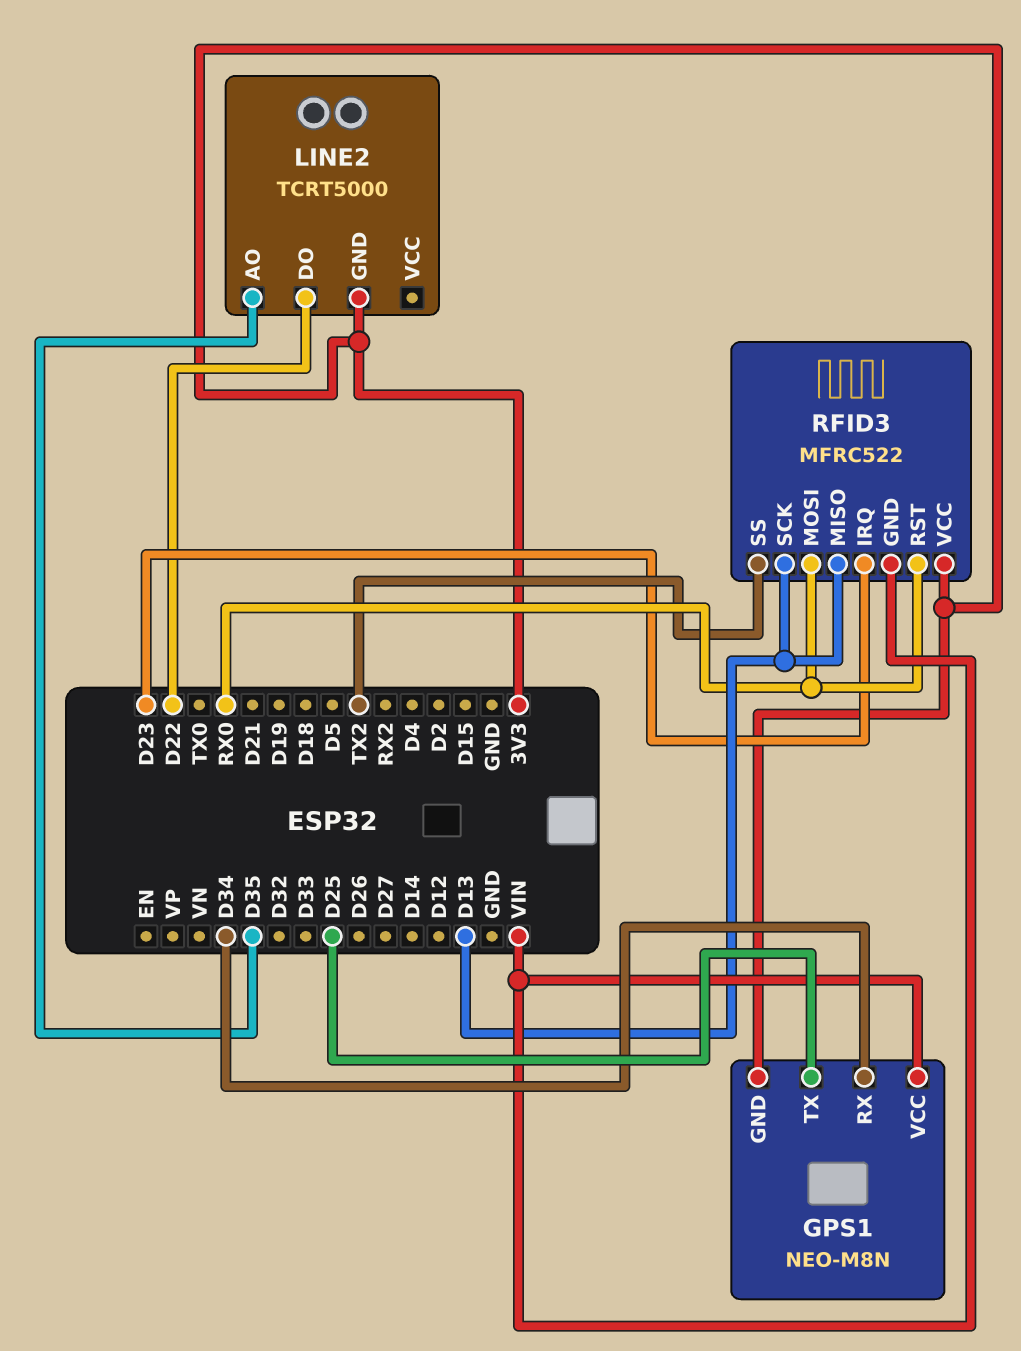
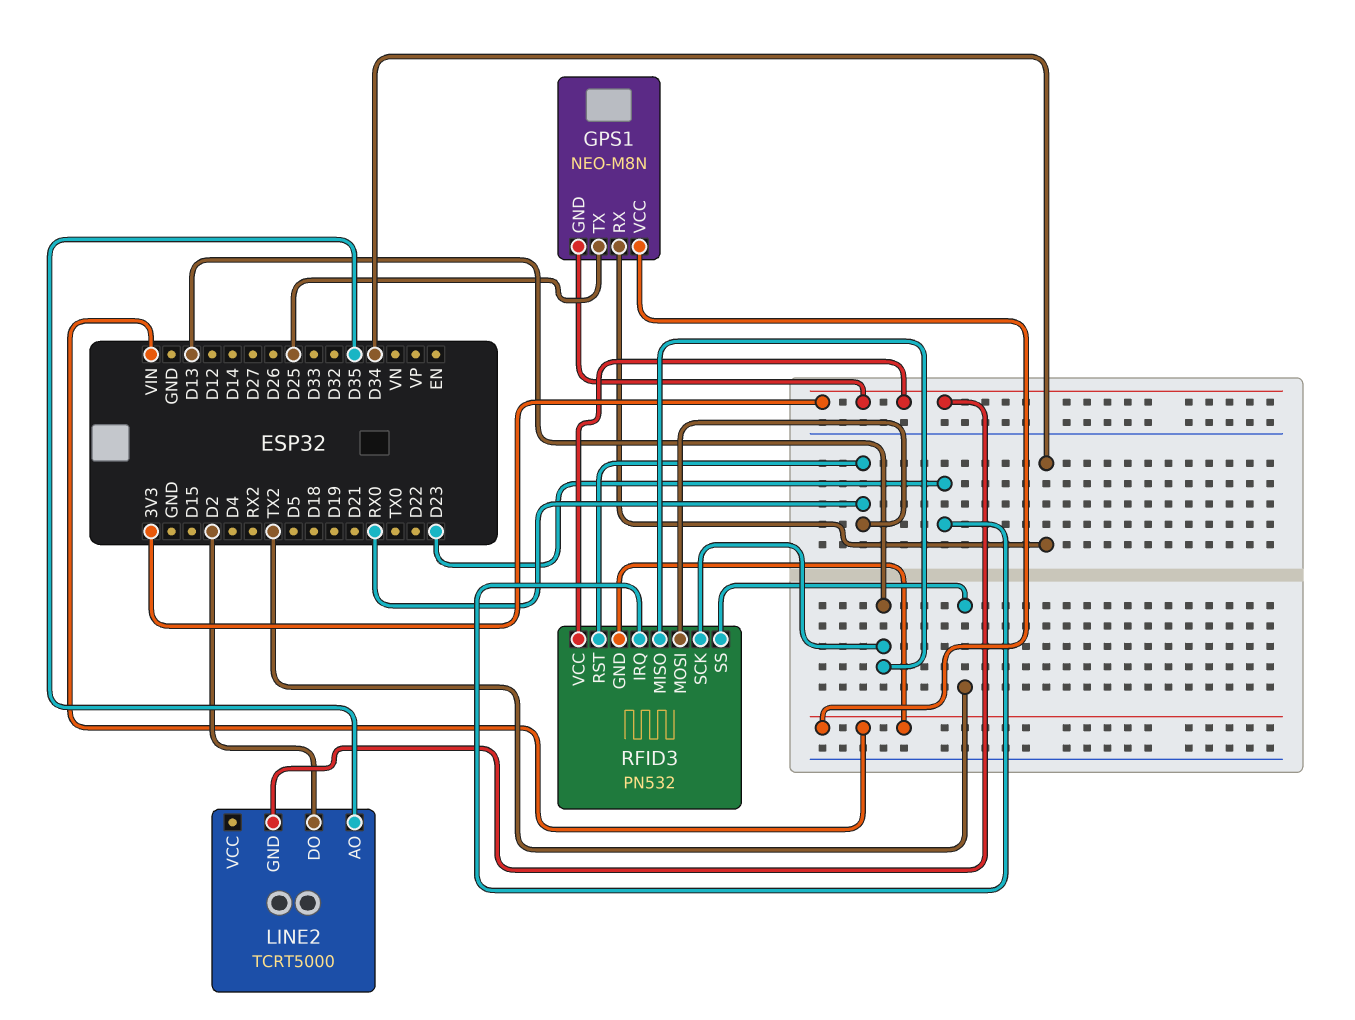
LINE2 pin DO: D22 -> D2
RFID3: MFRC522 -> PN532

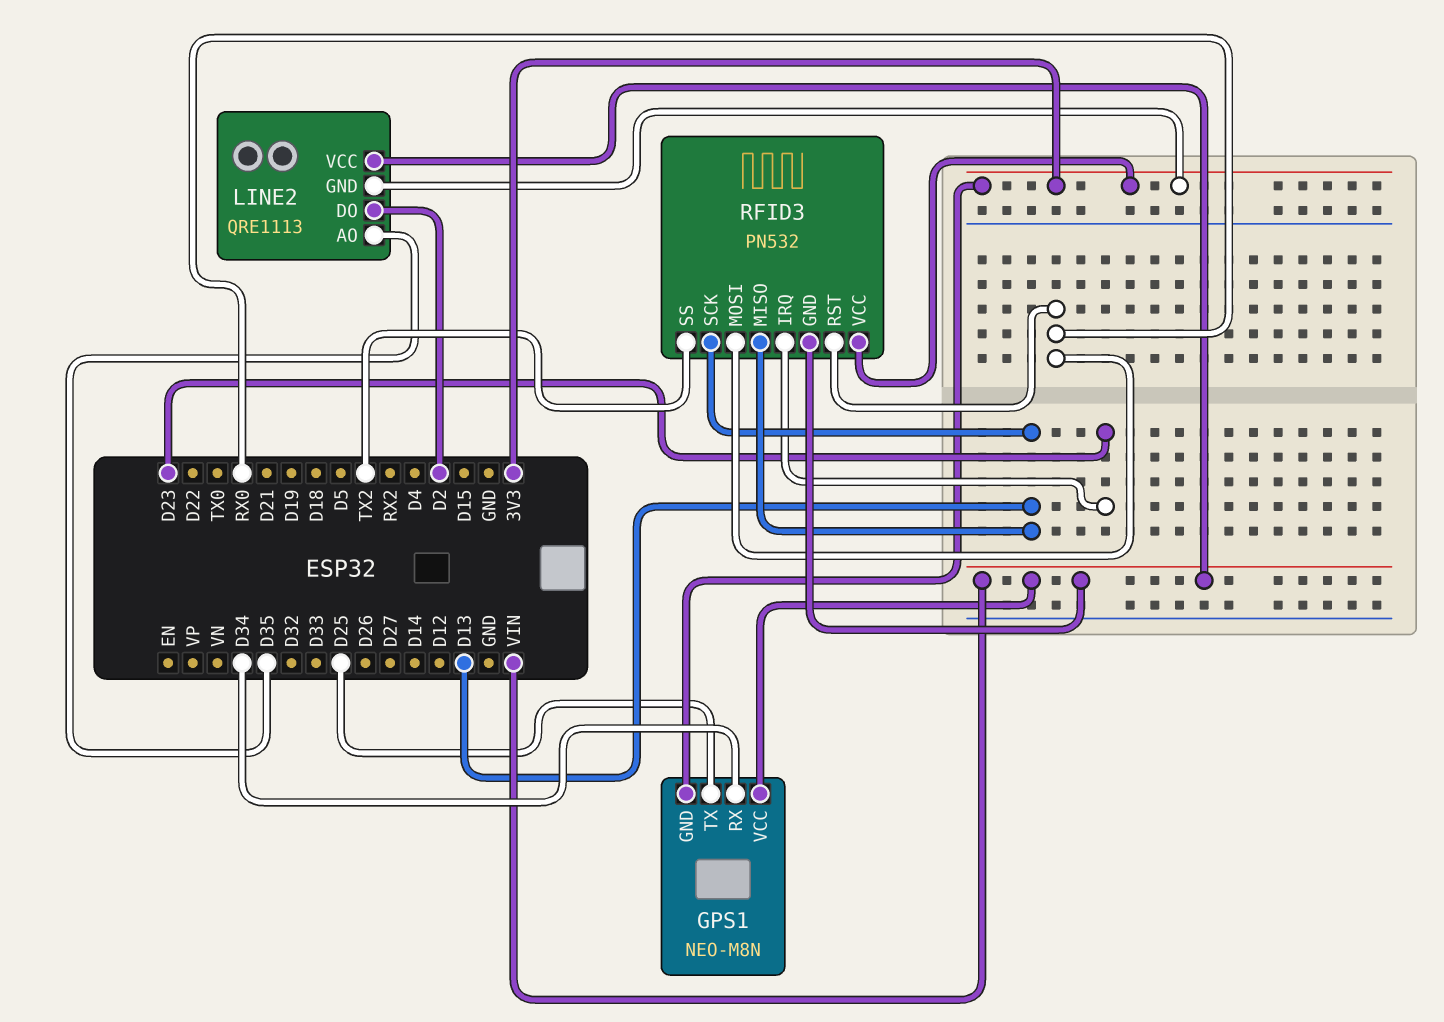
LINE2: TCRT5000 -> QRE1113
LINE2 pin VCC: none -> VIN

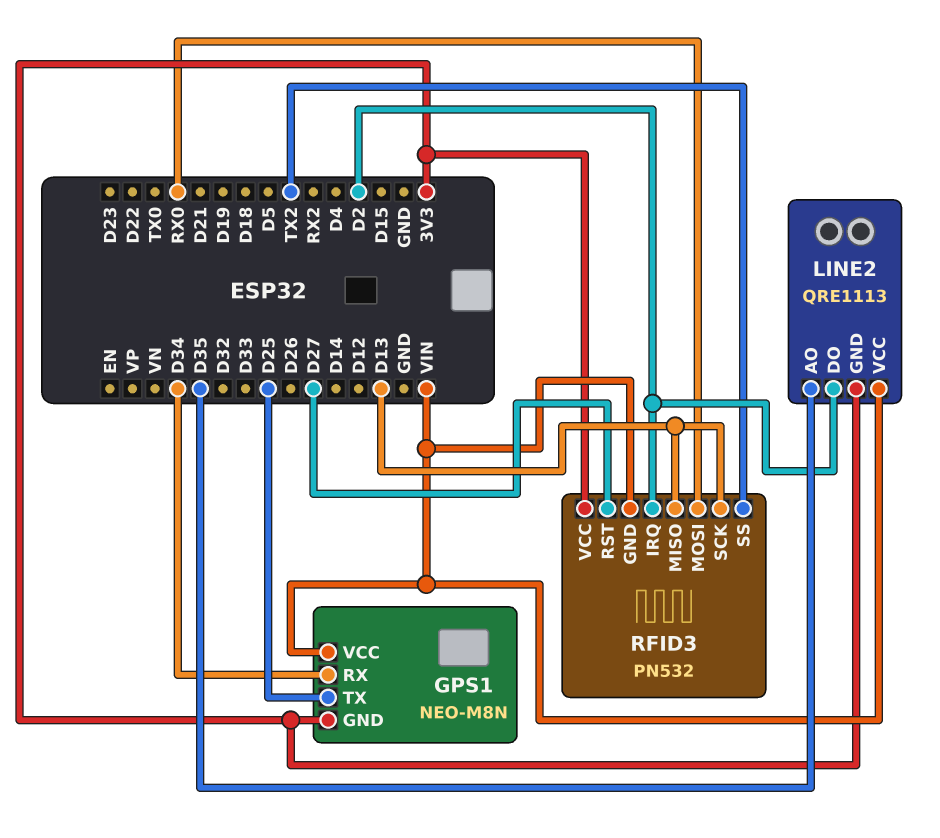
RFID3 pin IRQ: D23 -> D2
RFID3 pin RST: RX0 -> D27

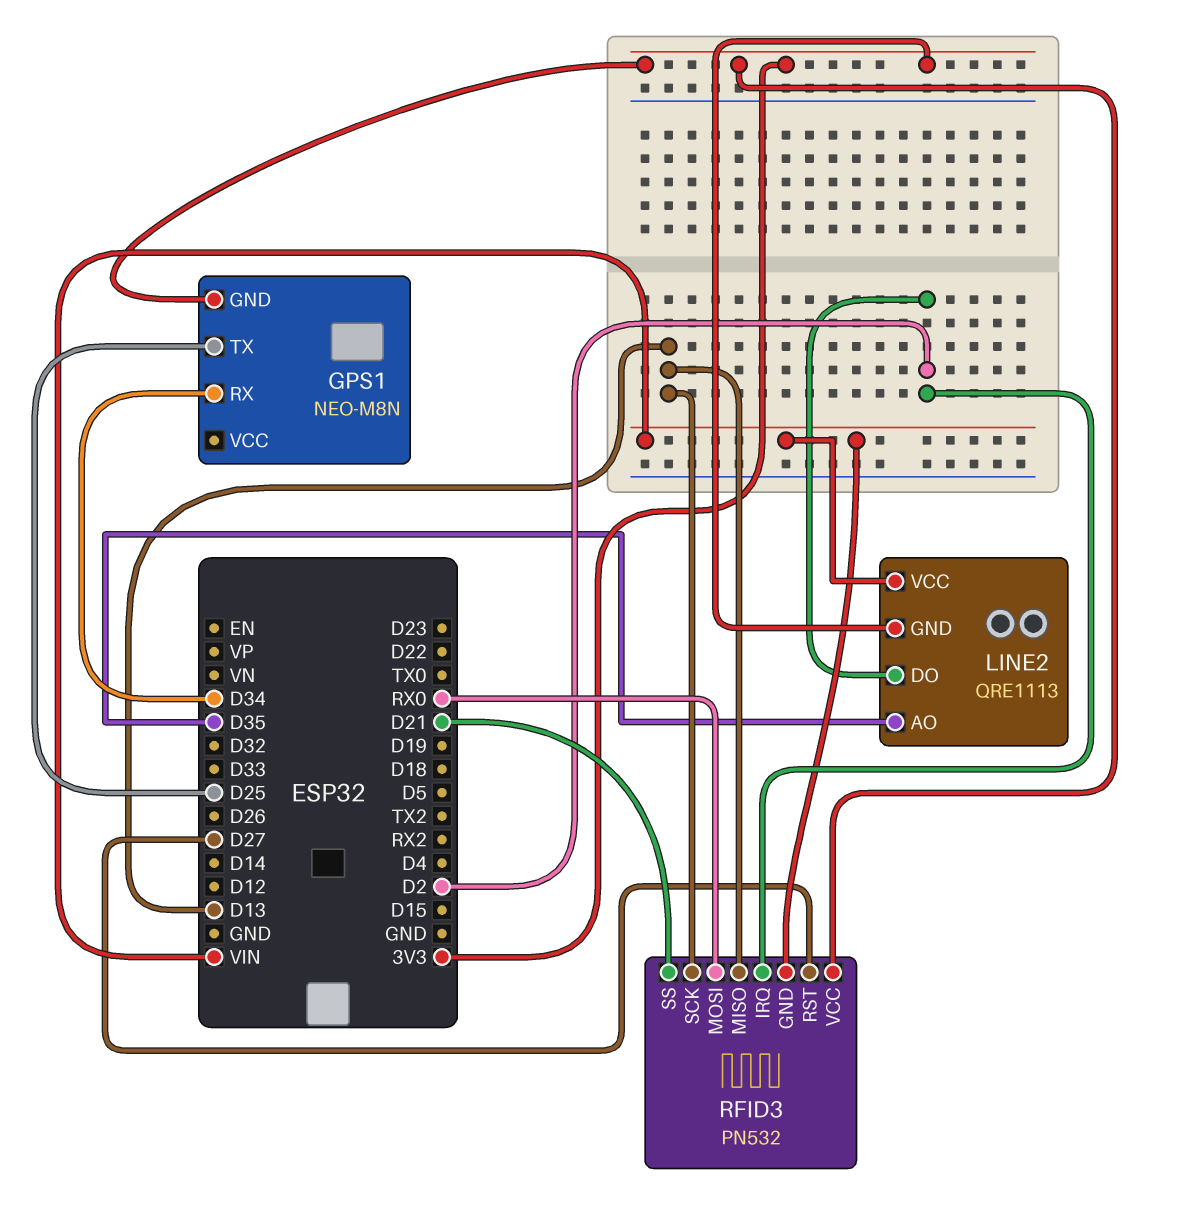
GPS1 pin VCC: VIN -> none
RFID3 pin SS: TX2 -> D21

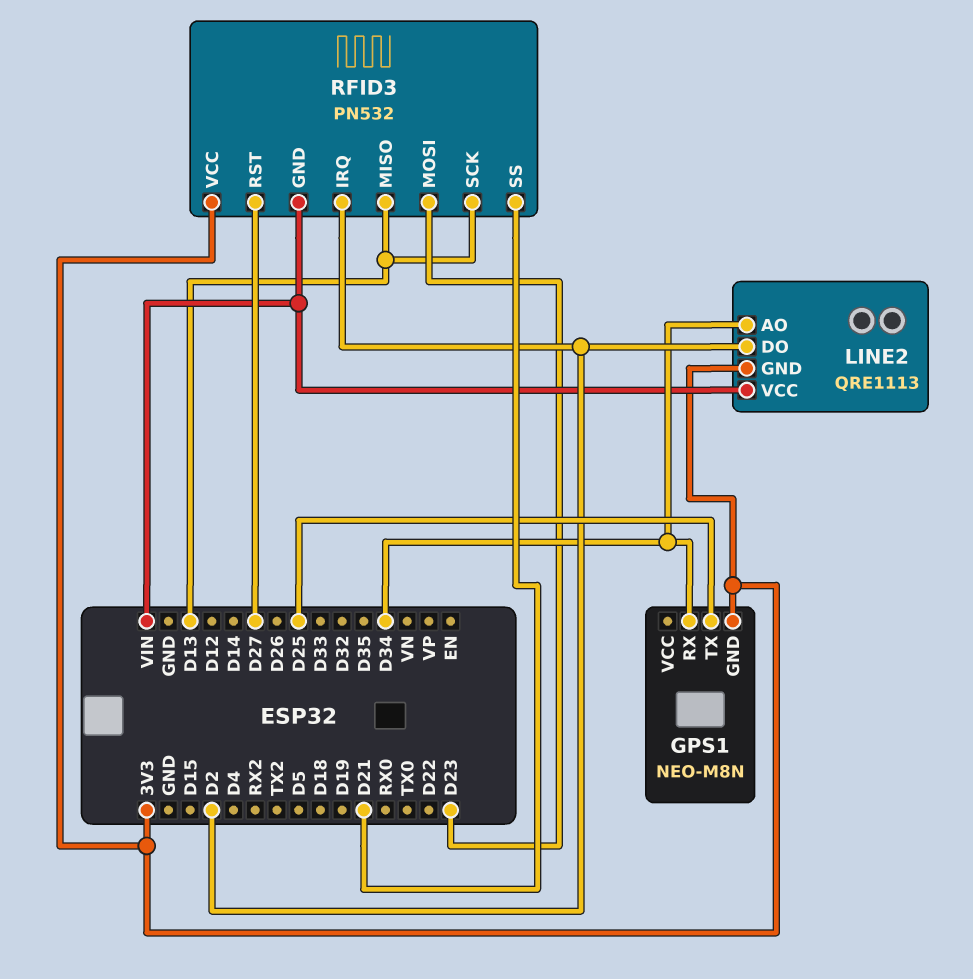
LINE2 pin AO: D35 -> D34
RFID3 pin MOSI: RX0 -> D23

